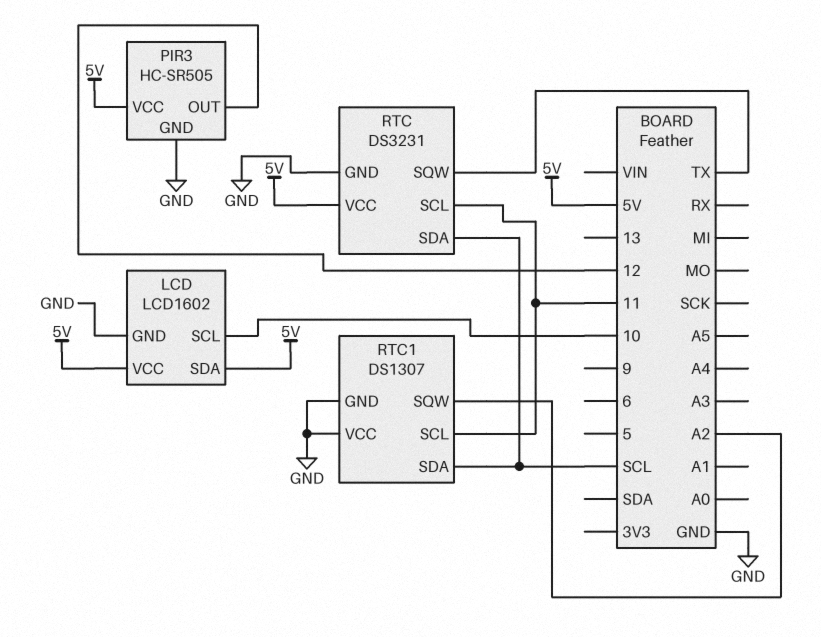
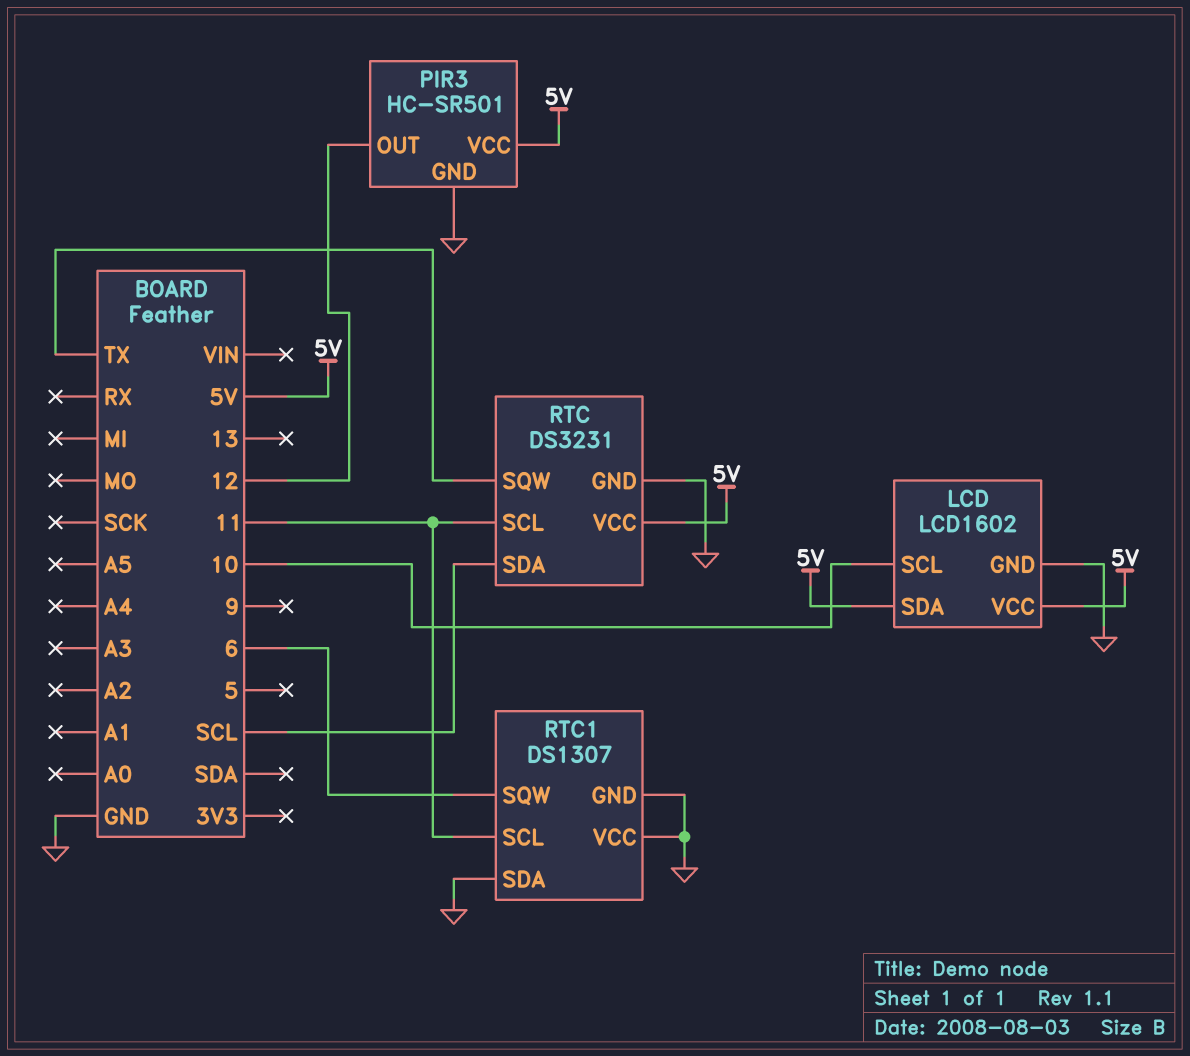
PIR3: HC-SR505 -> HC-SR501
RTC1 pin SDA: SCL -> GND
RTC1 pin SQW: A2 -> 6

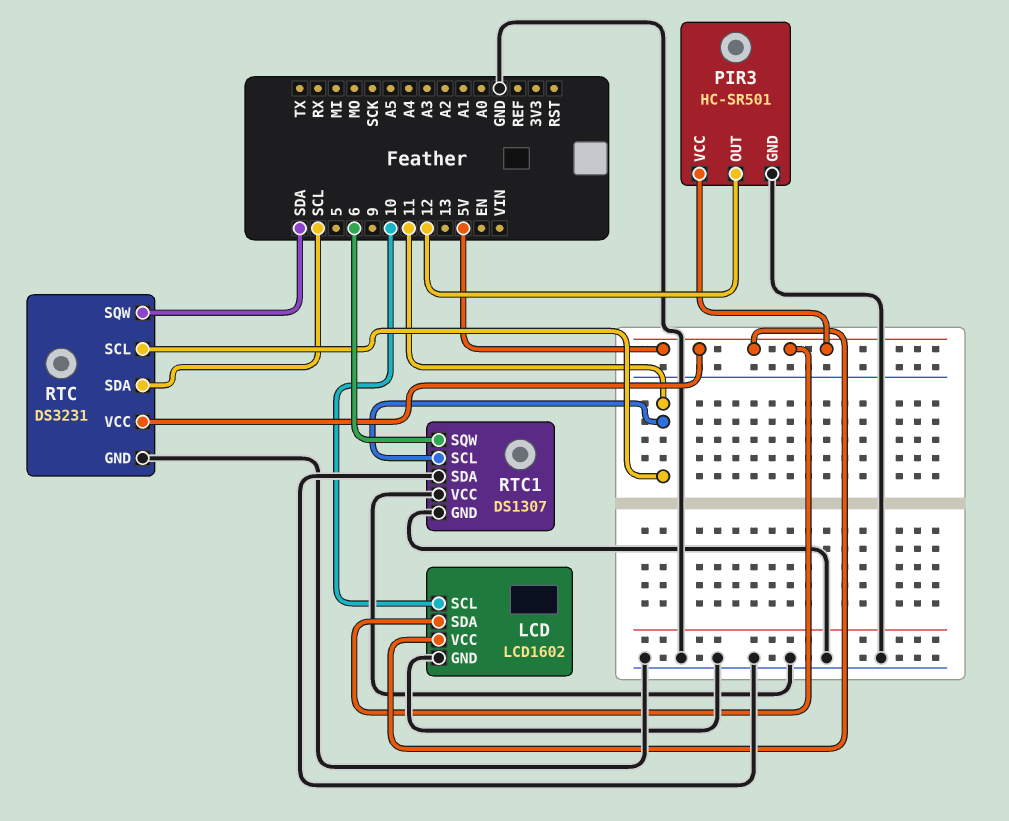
RTC pin SQW: TX -> SDA

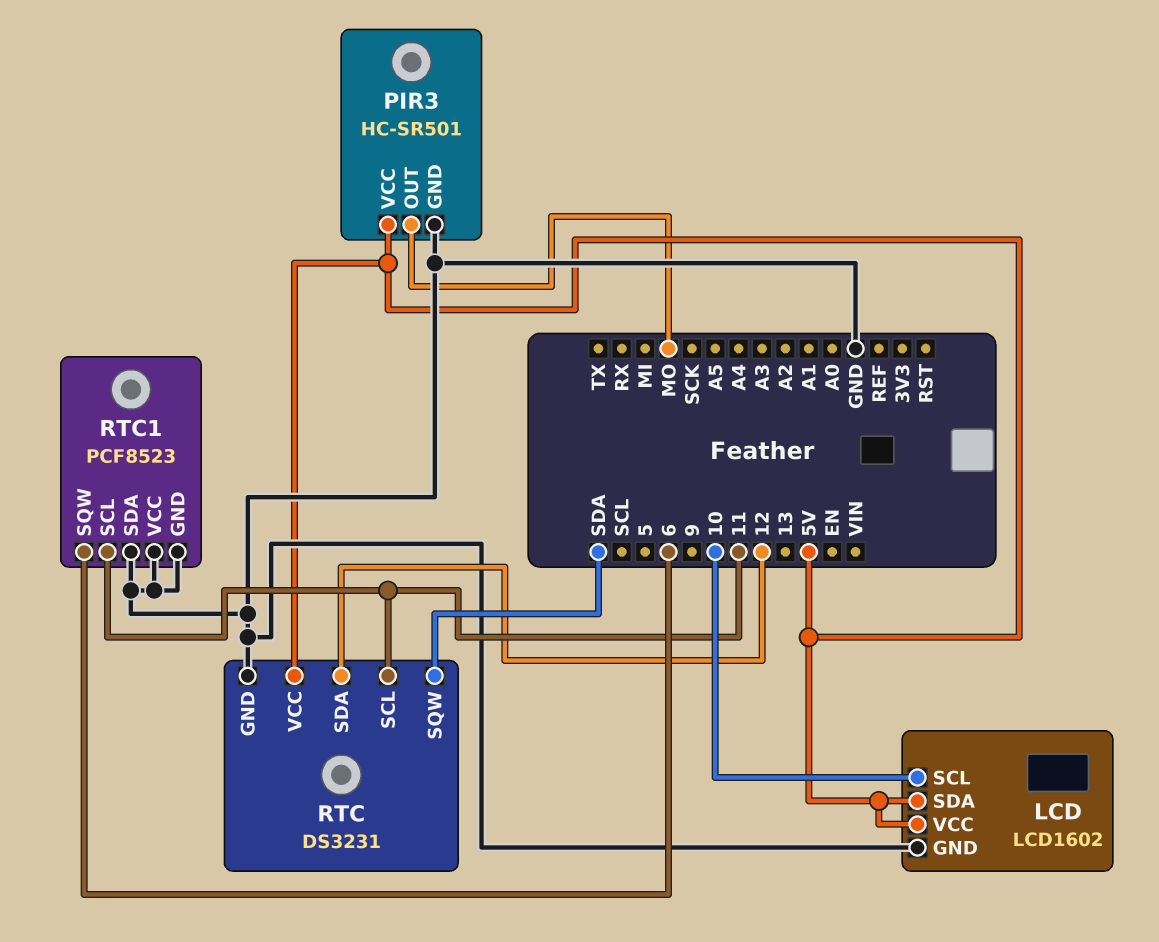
PIR3 pin OUT: 12 -> MO
RTC pin SDA: SCL -> 12
RTC1: DS1307 -> PCF8523

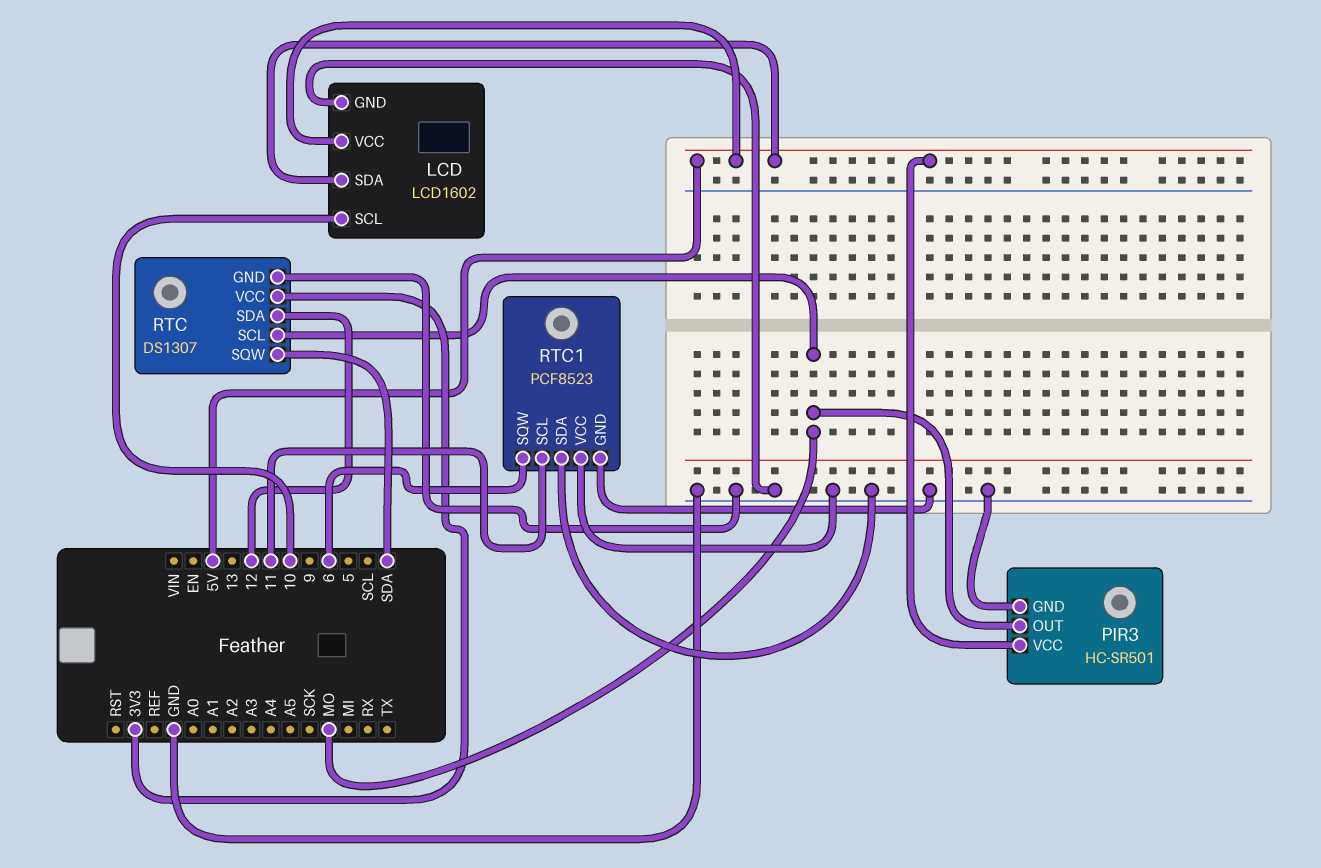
RTC: DS3231 -> DS1307
RTC pin SCL: 11 -> MO
RTC pin VCC: 5V -> 3V3

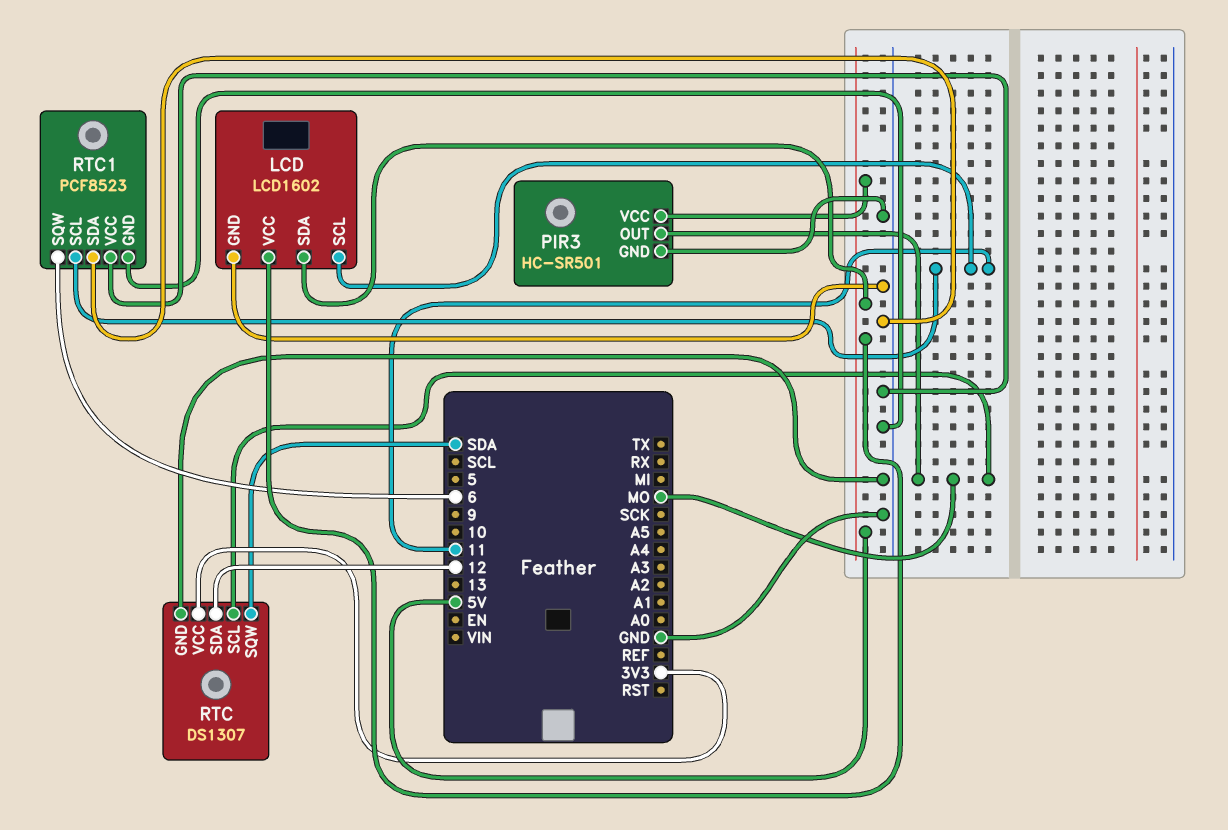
LCD pin SCL: 10 -> 11

